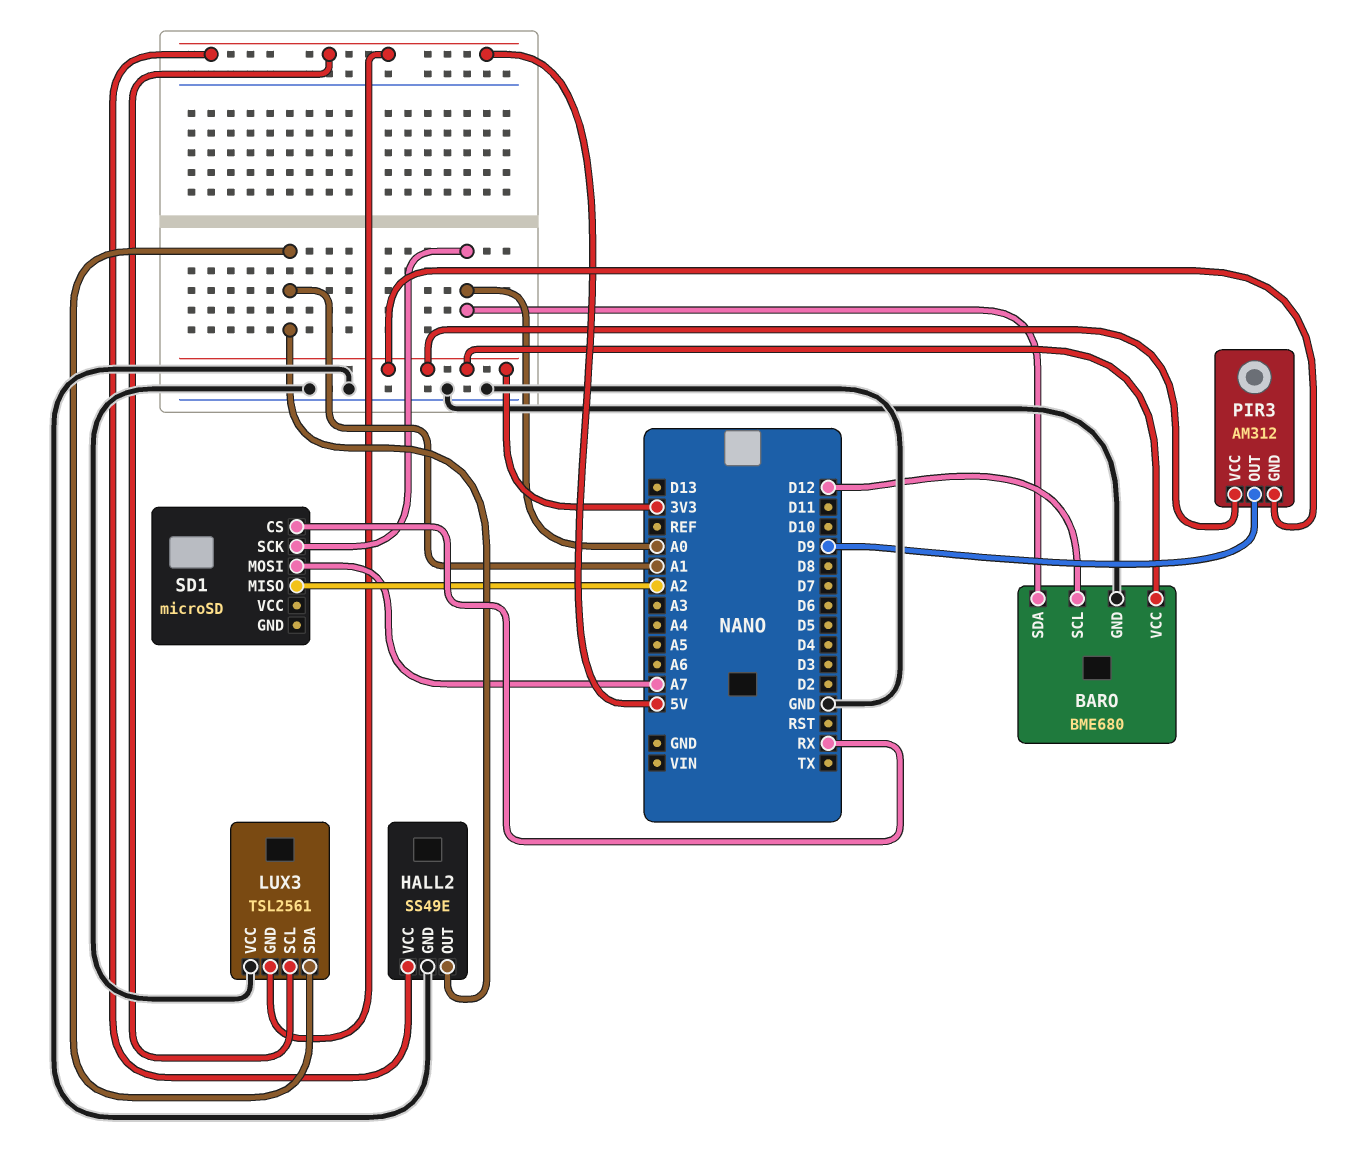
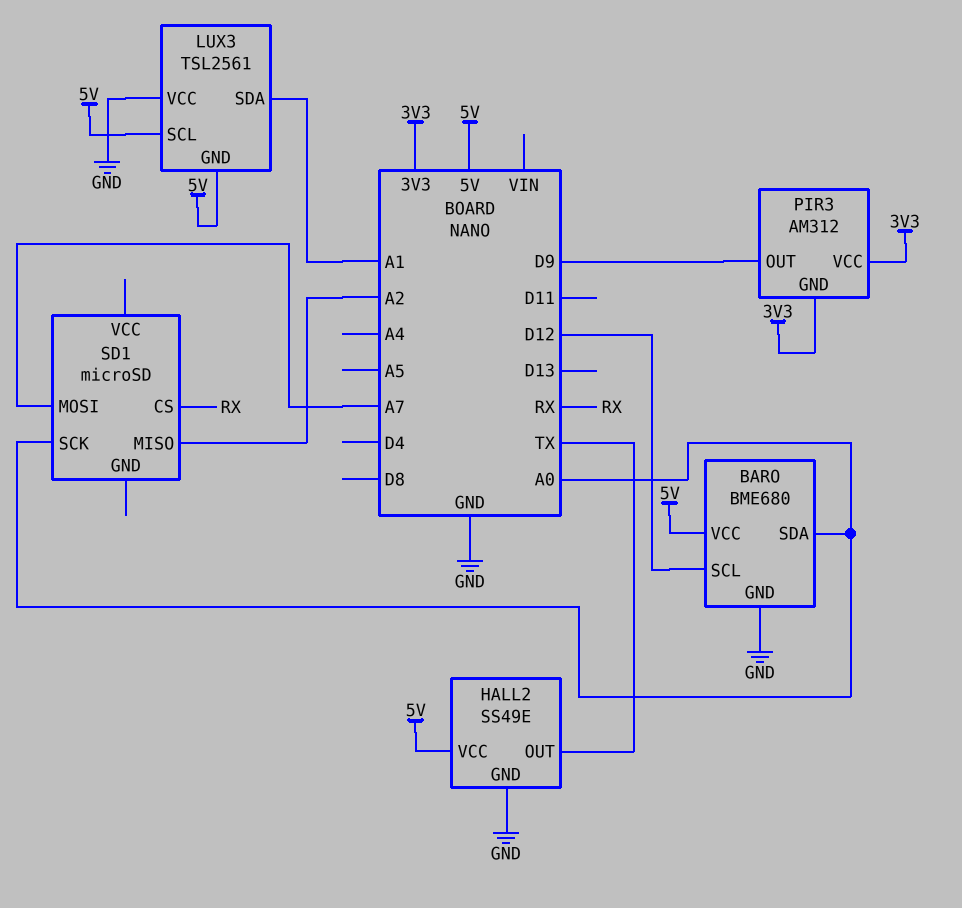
BARO pin VCC: 3V3 -> 5V
HALL2 pin OUT: A1 -> TX

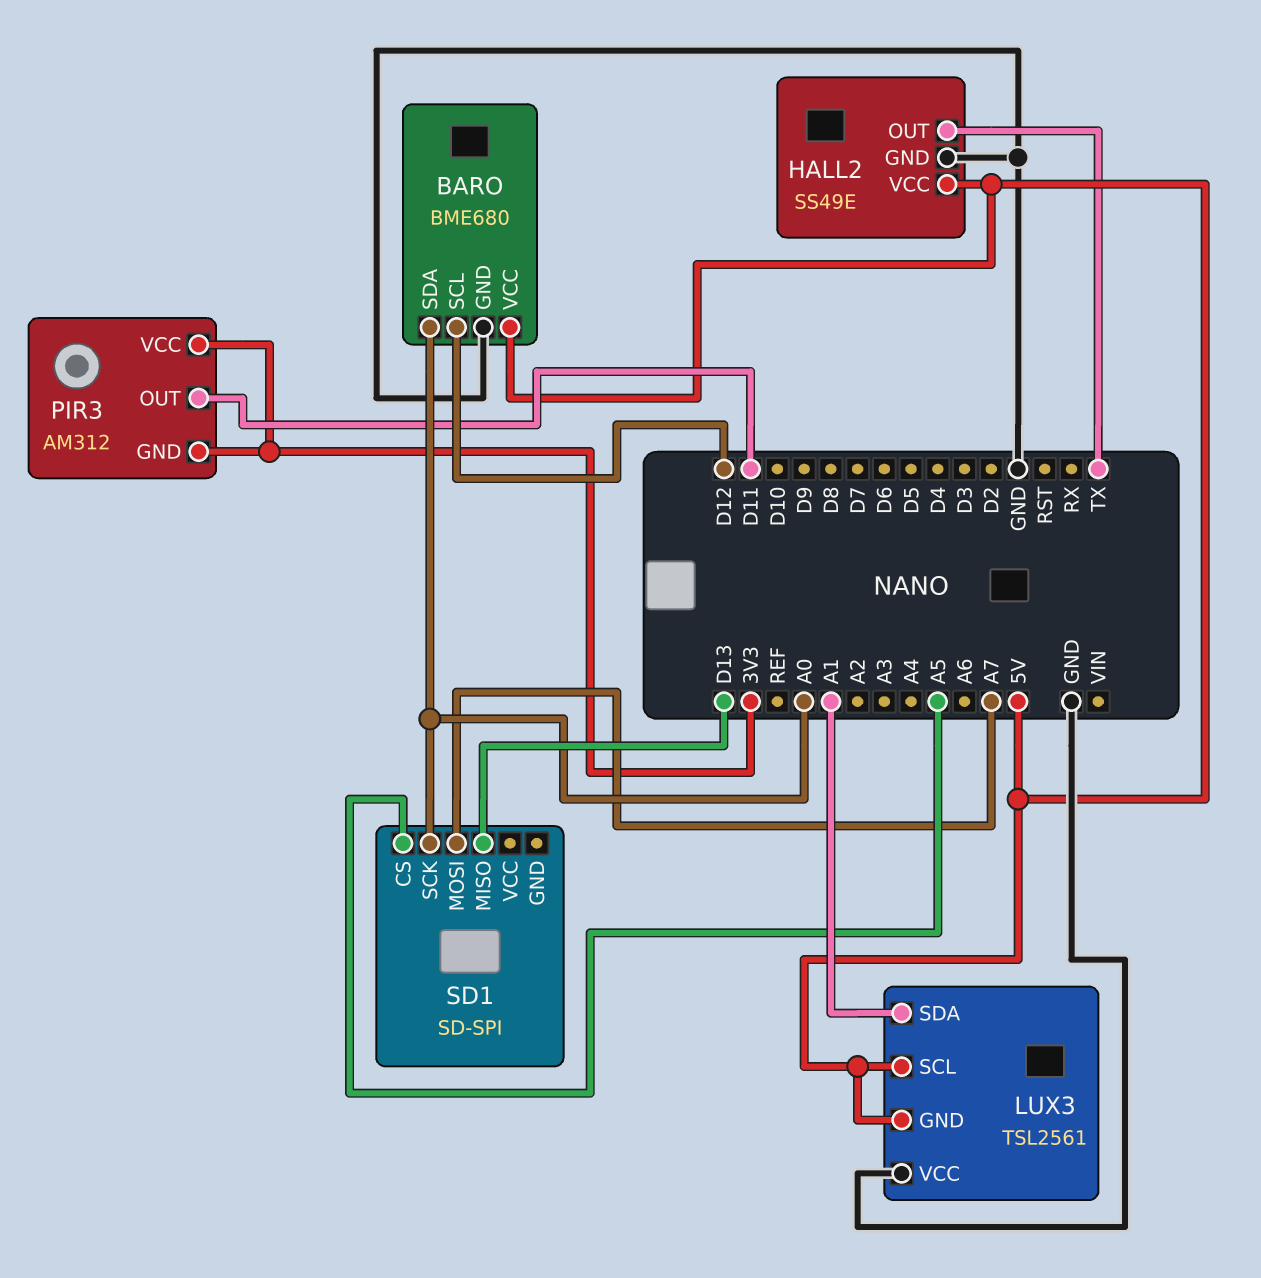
PIR3 pin OUT: D9 -> D11
SD1: microSD -> SD-SPI
SD1 pin CS: RX -> A5
SD1 pin MISO: A2 -> D13

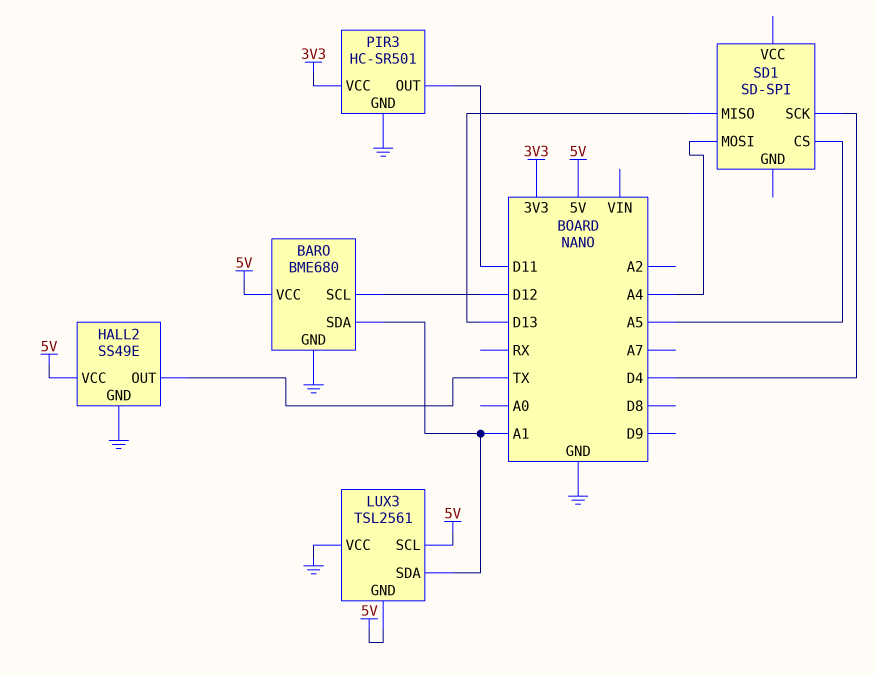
BARO pin SDA: A0 -> A1
PIR3: AM312 -> HC-SR501
PIR3 pin GND: 3V3 -> GND
SD1 pin MOSI: A7 -> A4
SD1 pin SCK: A0 -> D4

